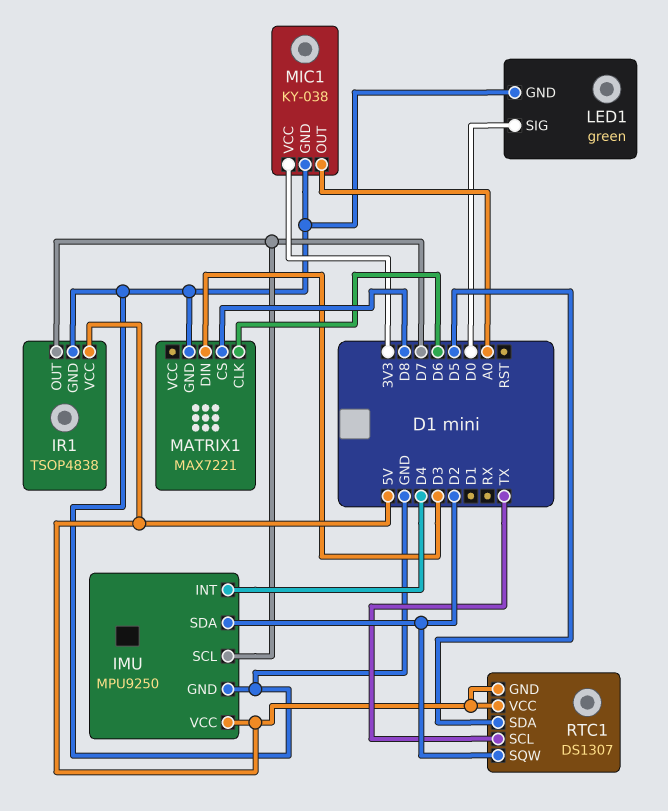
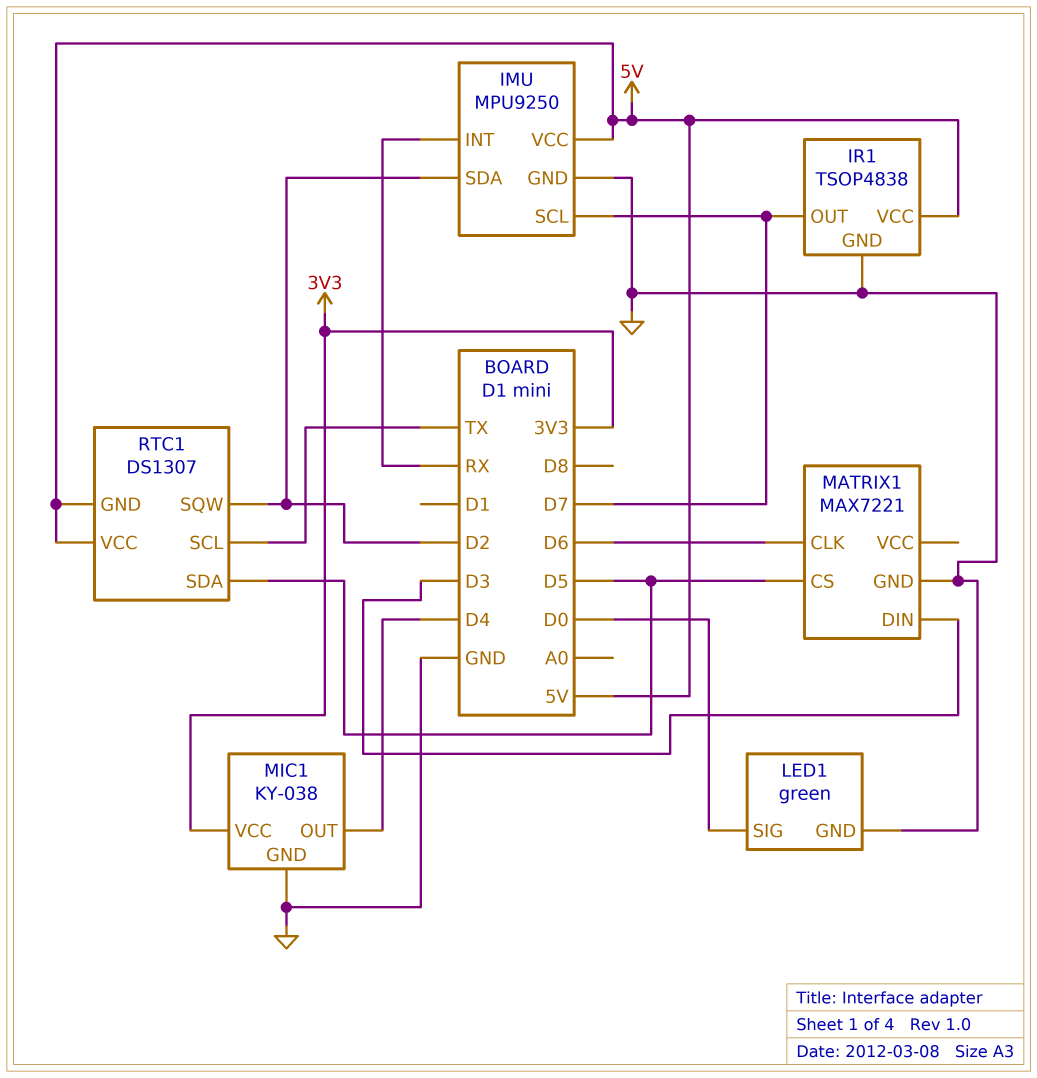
IMU pin INT: D4 -> RX
MATRIX1 pin CS: D8 -> D5
MIC1 pin OUT: A0 -> D4

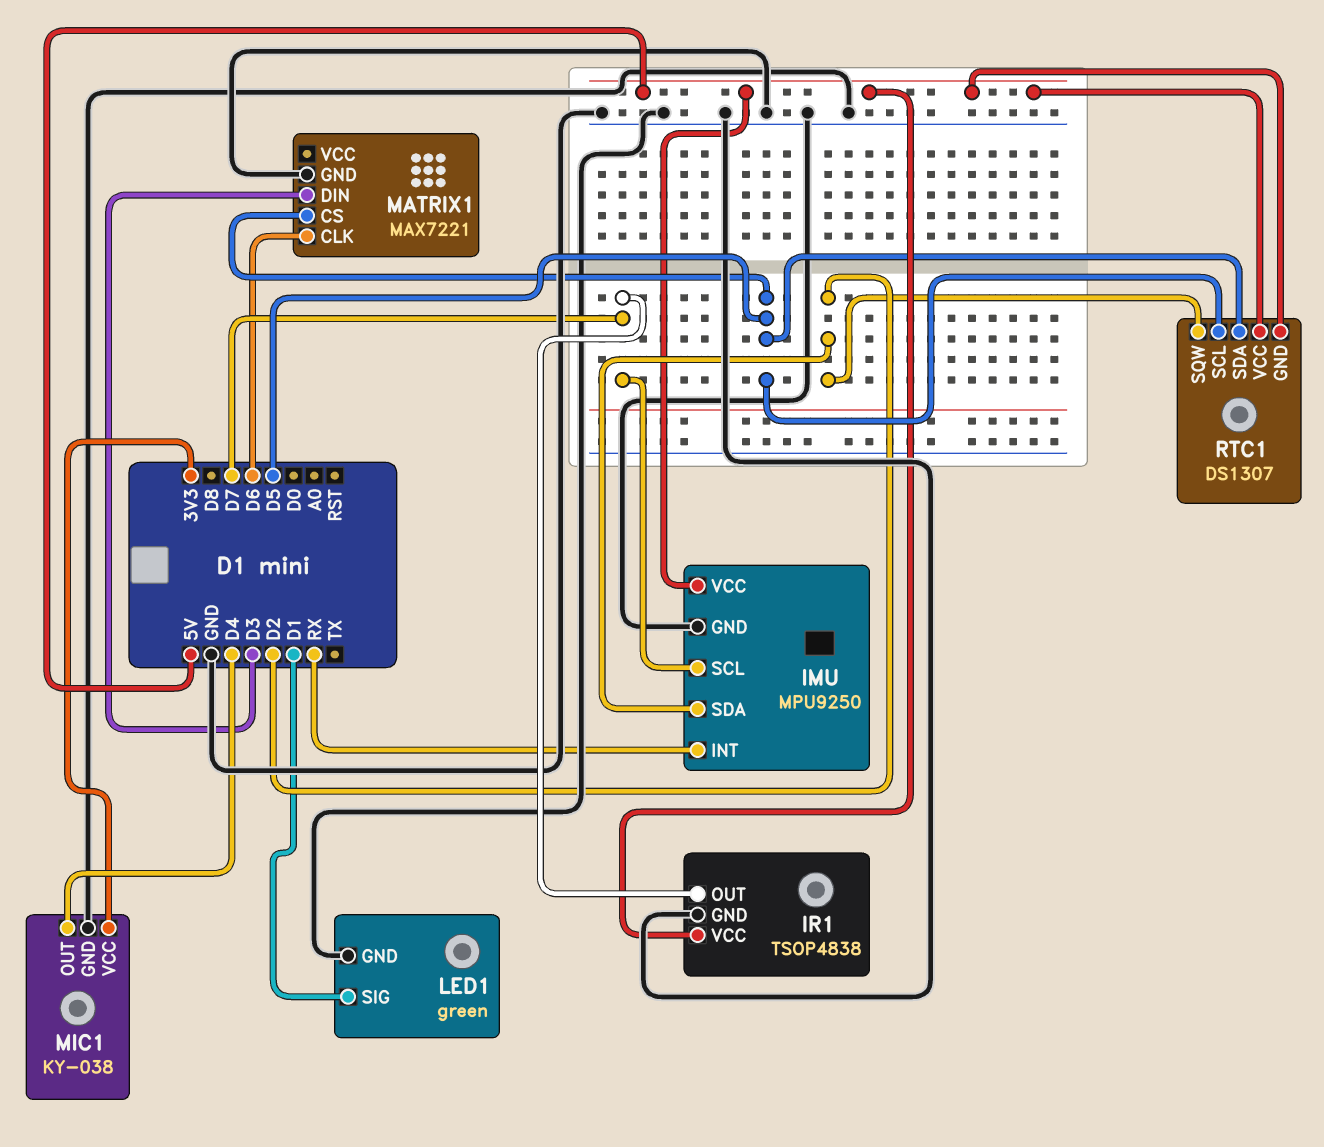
LED1 pin SIG: D0 -> D1
RTC1 pin SCL: TX -> D5

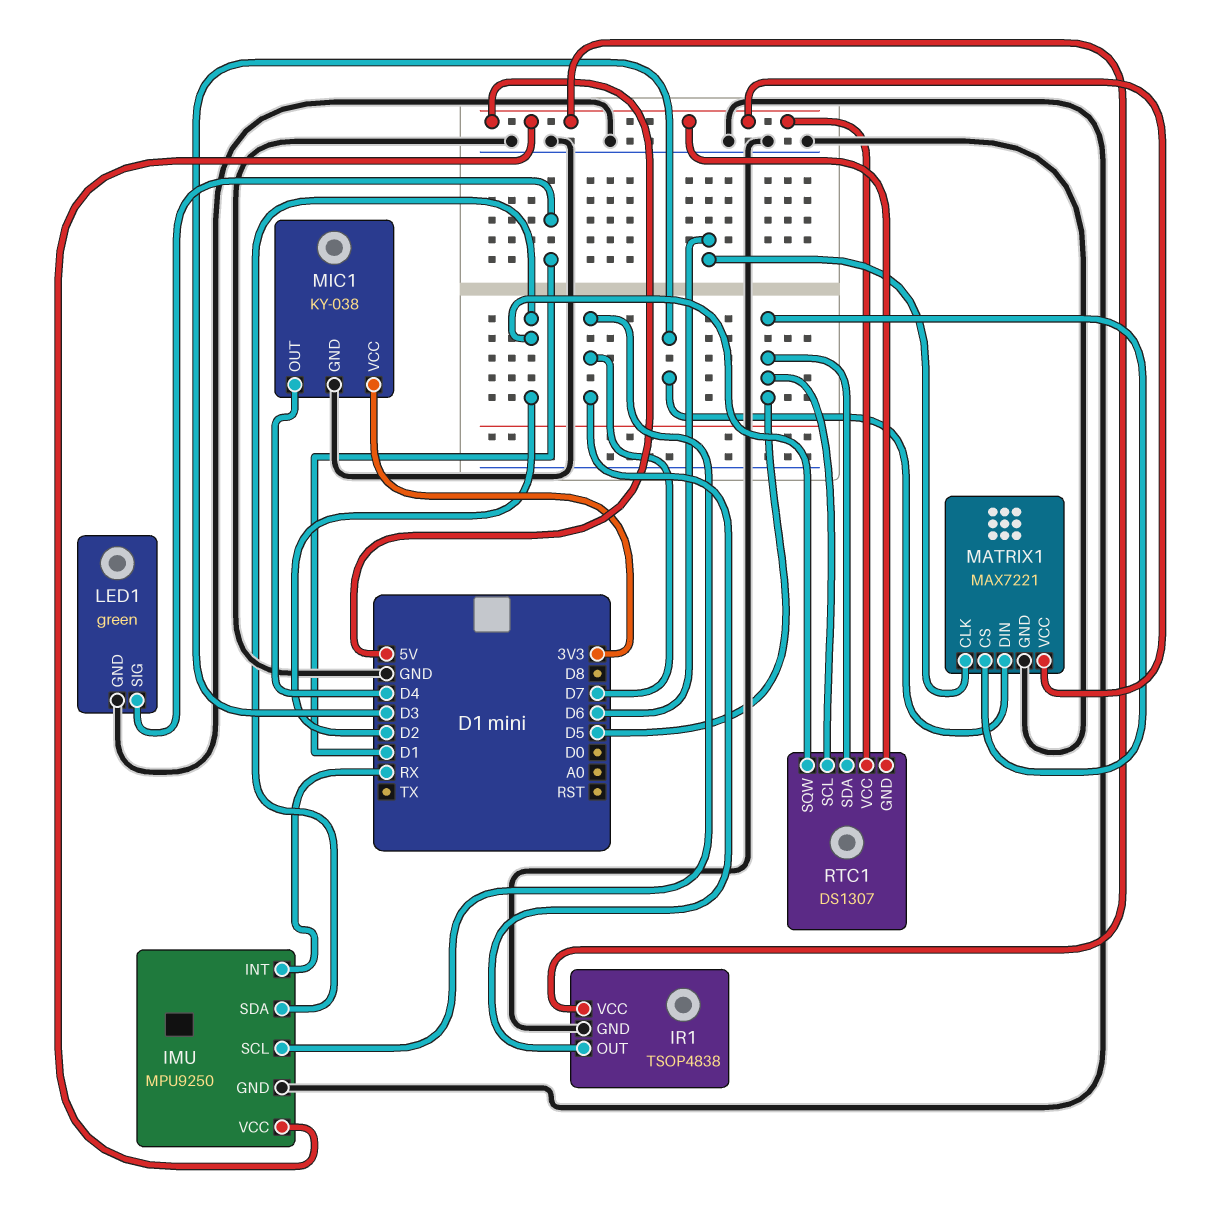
MATRIX1 pin VCC: none -> 5V

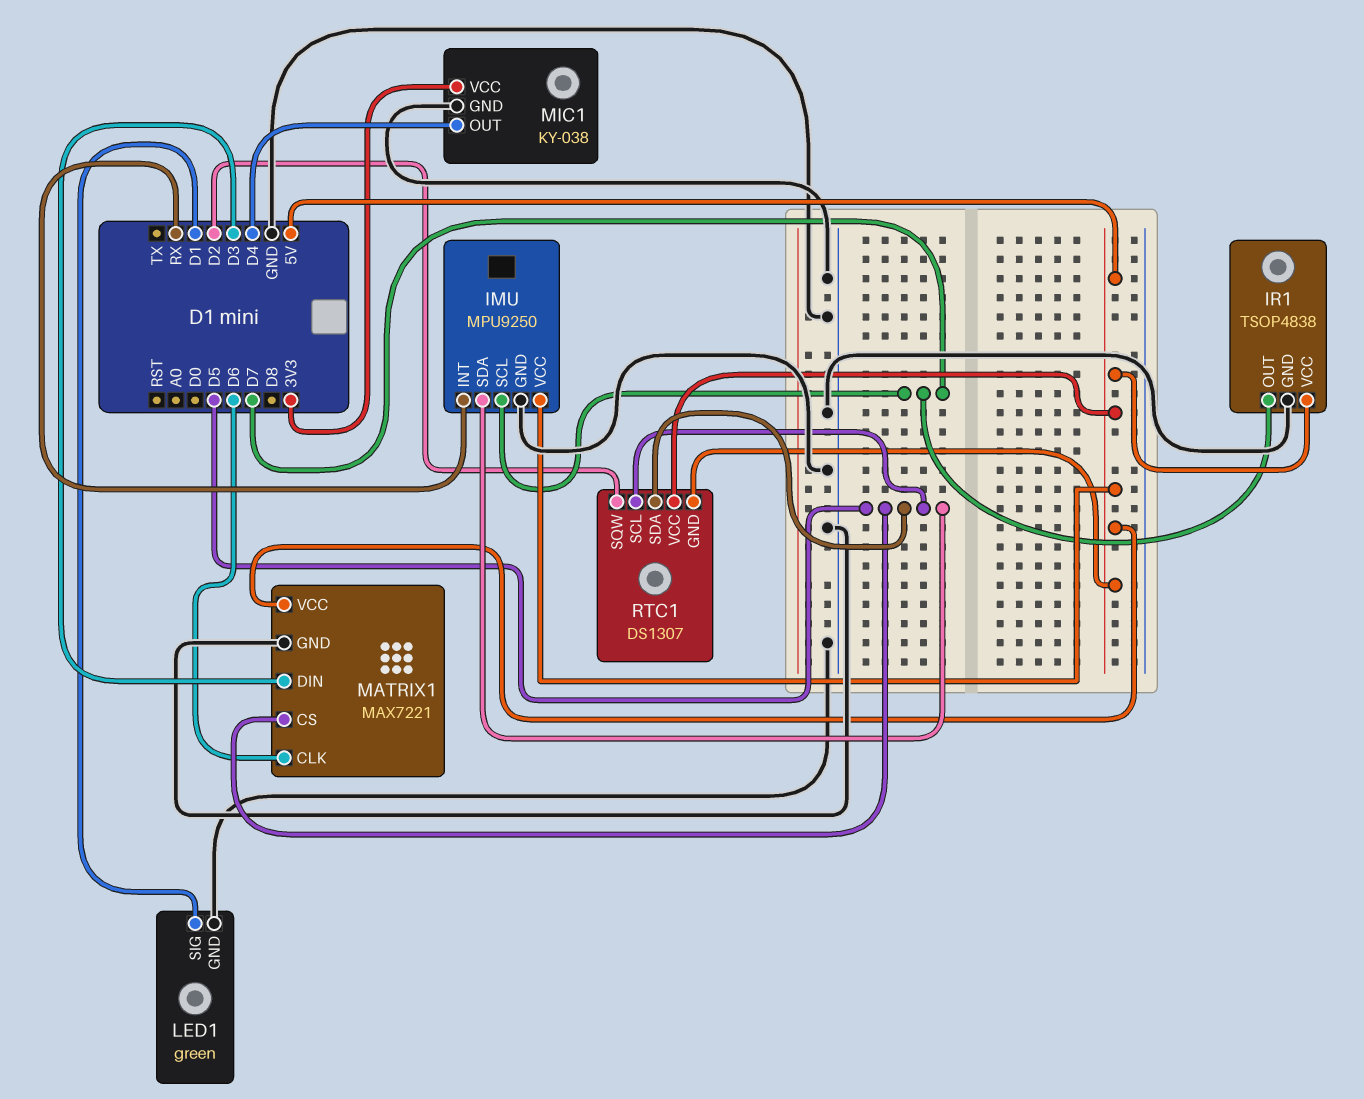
IMU pin SDA: D2 -> D5

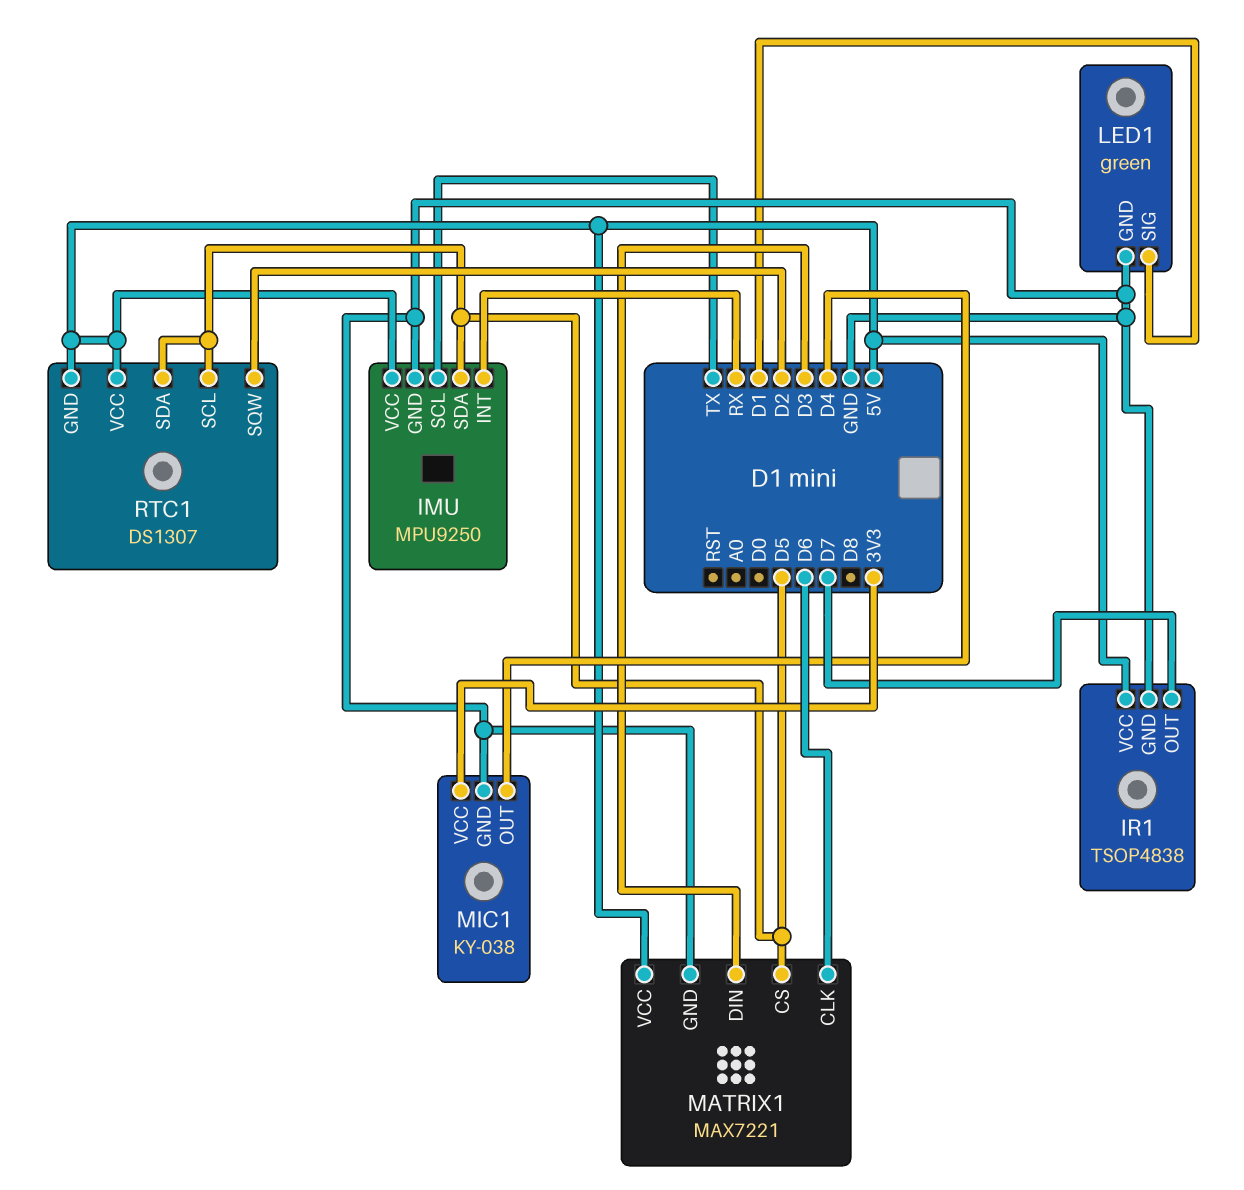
IMU pin SCL: D7 -> TX

